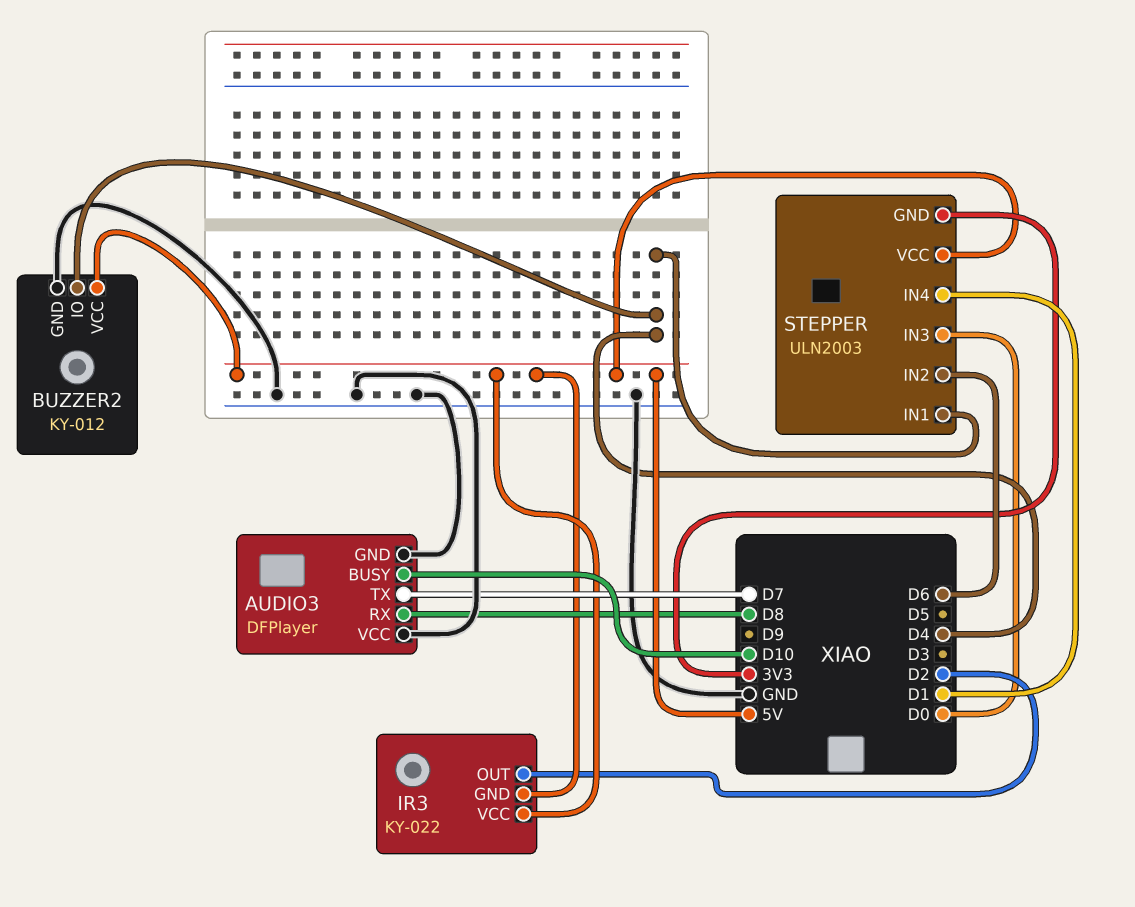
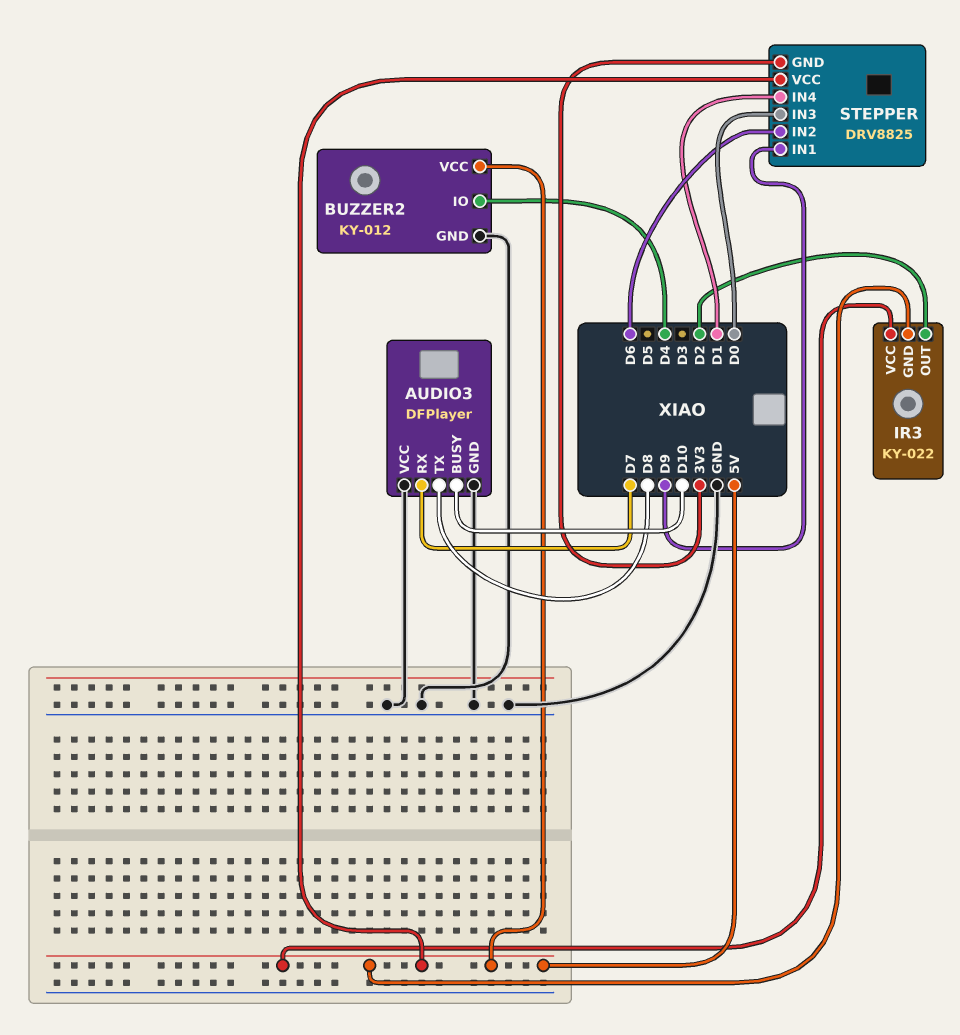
AUDIO3 pin RX: D8 -> D7
AUDIO3 pin TX: D7 -> D8
STEPPER: ULN2003 -> DRV8825
STEPPER pin IN1: D4 -> D9

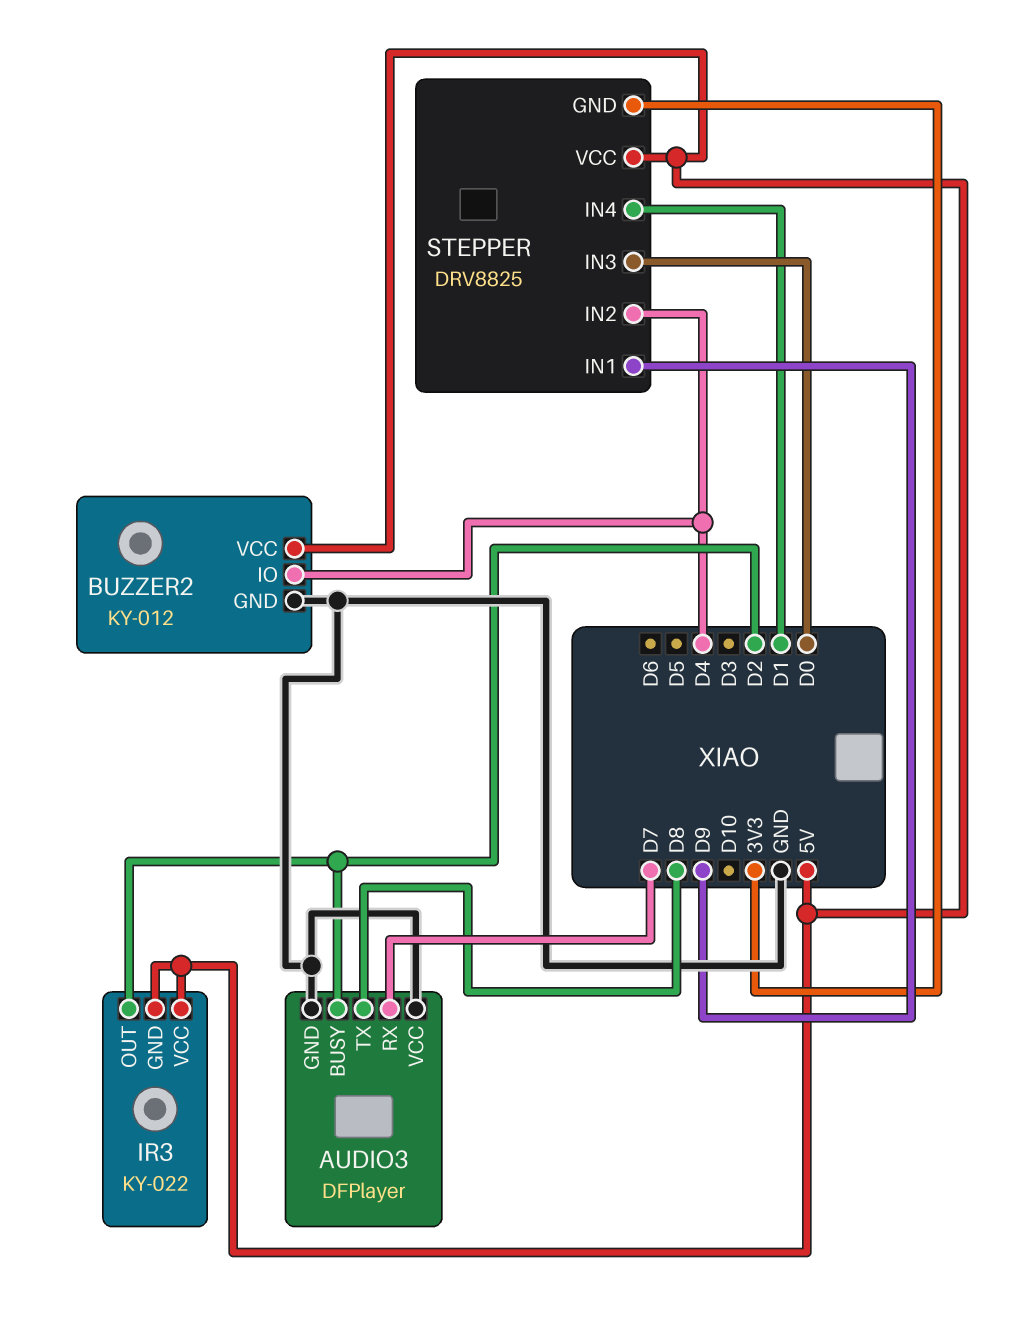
AUDIO3 pin BUSY: D10 -> D2
STEPPER pin IN2: D6 -> D4

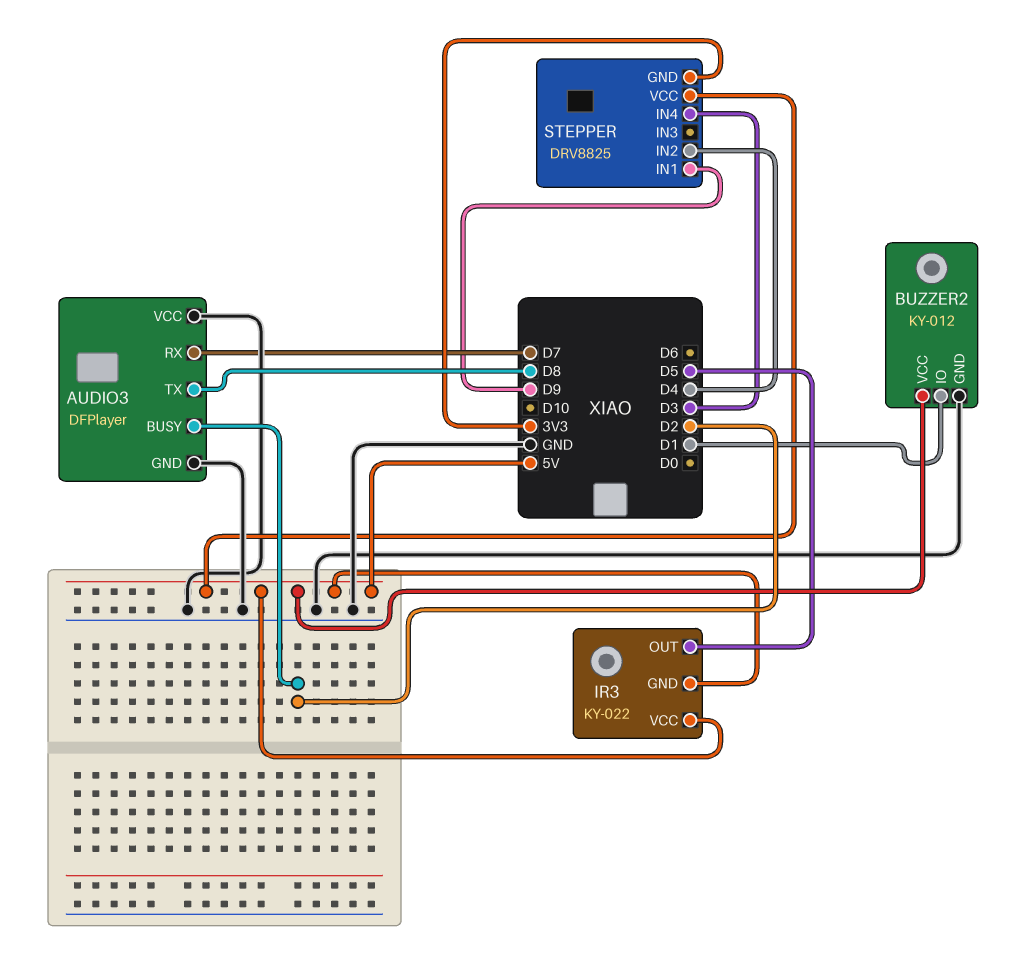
BUZZER2 pin IO: D4 -> D1
IR3 pin OUT: D2 -> D5
STEPPER pin IN3: D0 -> none
STEPPER pin IN4: D1 -> D3

